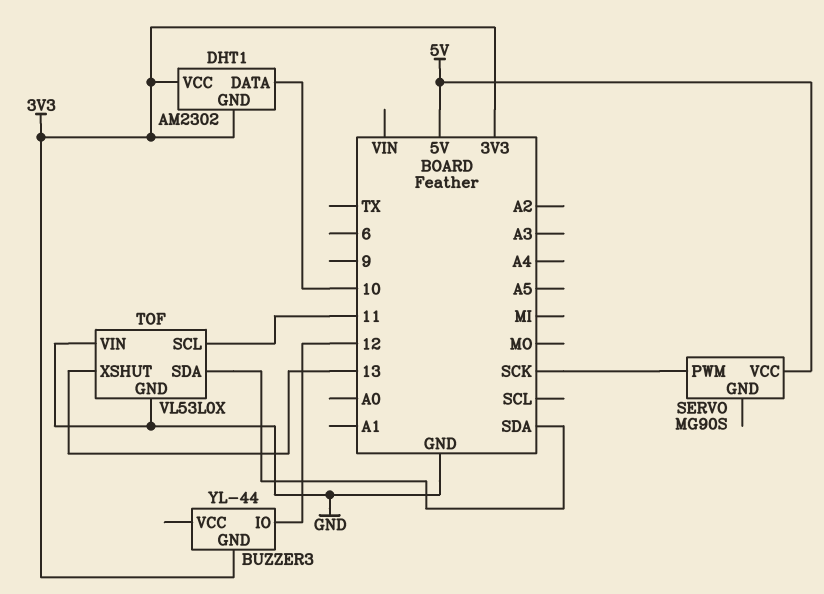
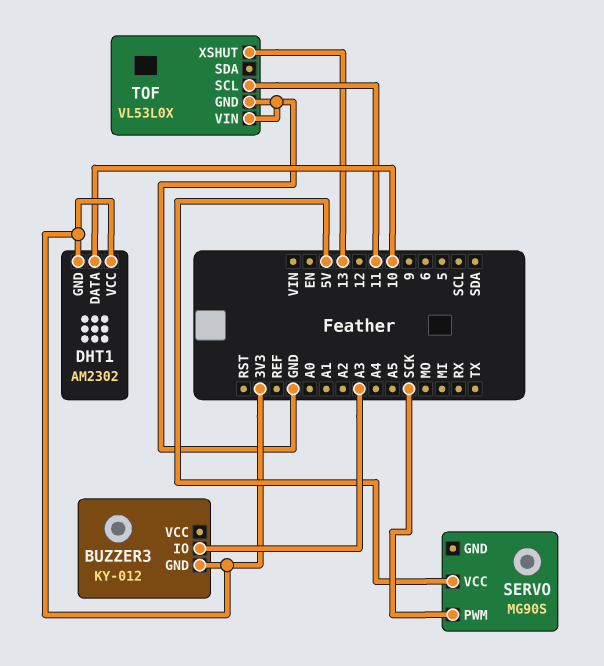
BUZZER3: YL-44 -> KY-012
BUZZER3 pin IO: 12 -> A3
TOF pin SDA: SDA -> none

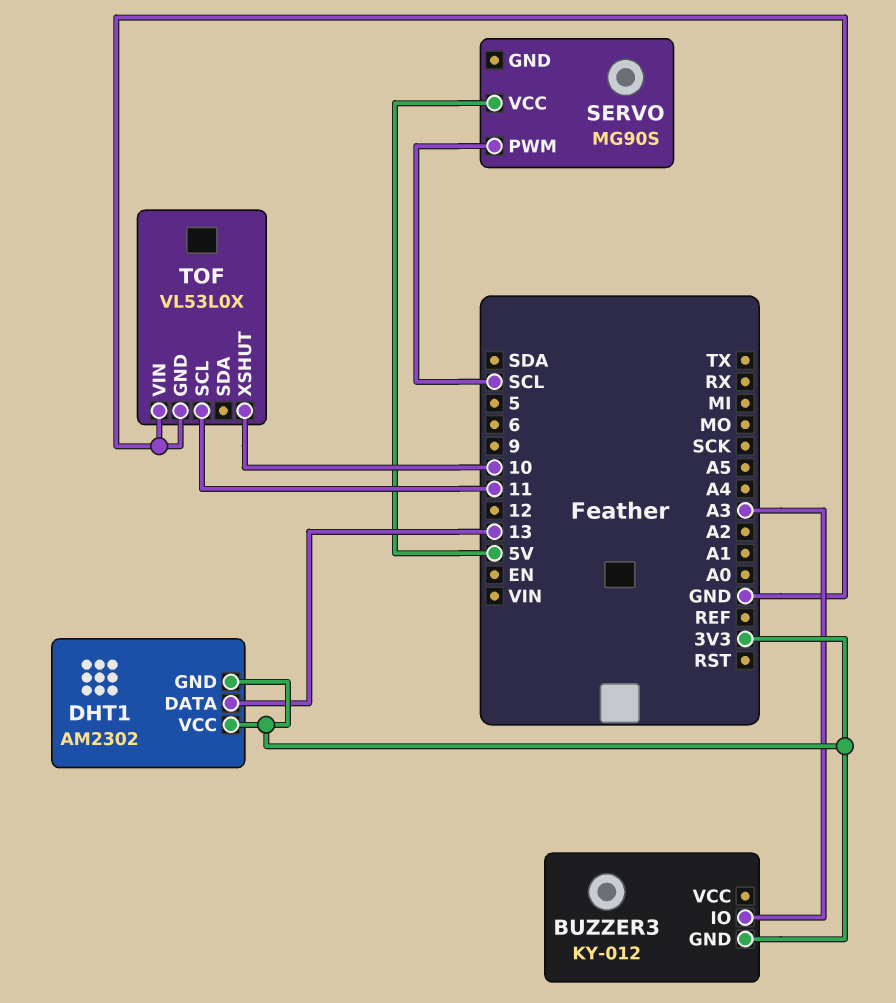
DHT1 pin DATA: 10 -> 13
SERVO pin PWM: SCK -> SCL
TOF pin XSHUT: 13 -> 10

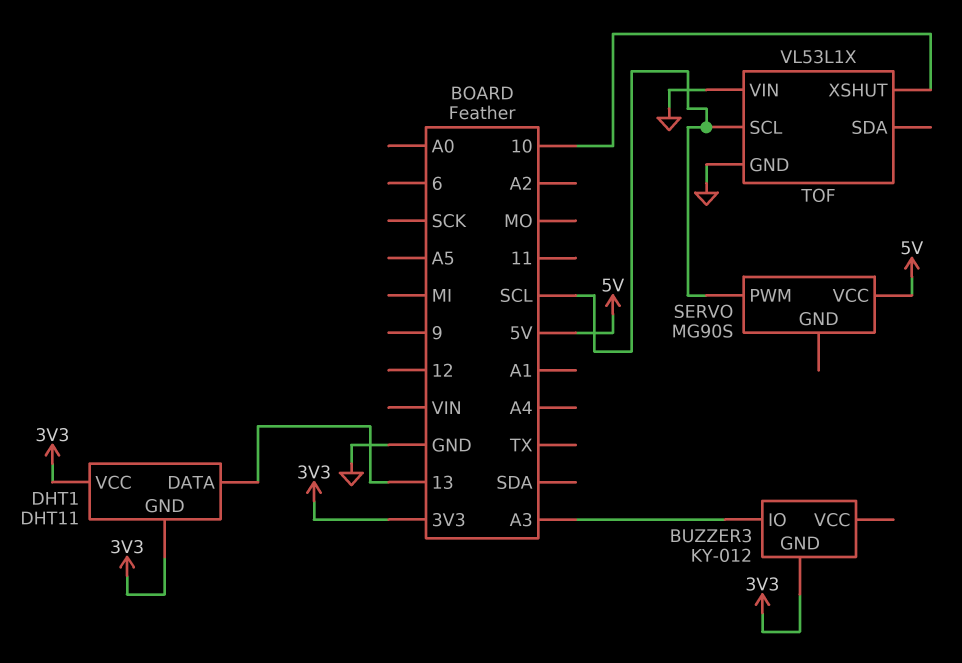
DHT1: AM2302 -> DHT11
TOF: VL53L0X -> VL53L1X
TOF pin SCL: 11 -> SCL

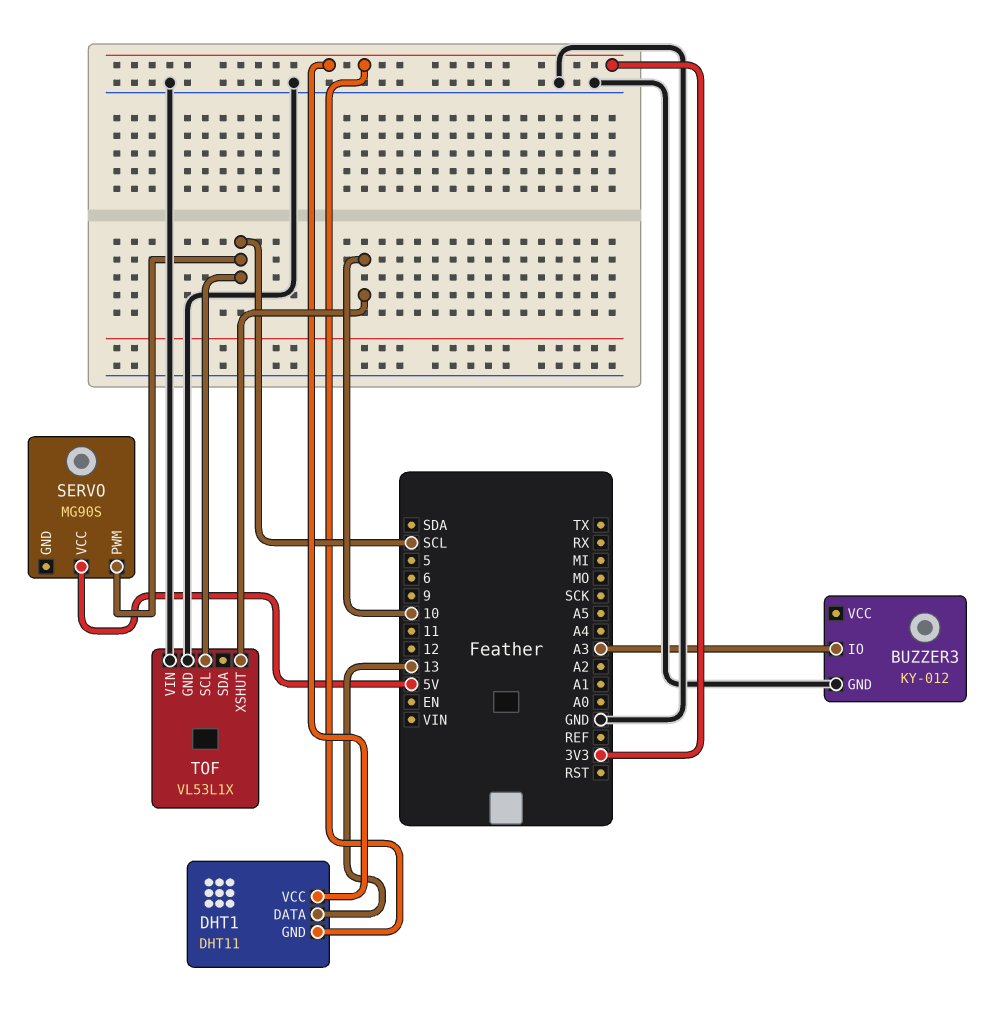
BUZZER3 pin GND: 3V3 -> GND

